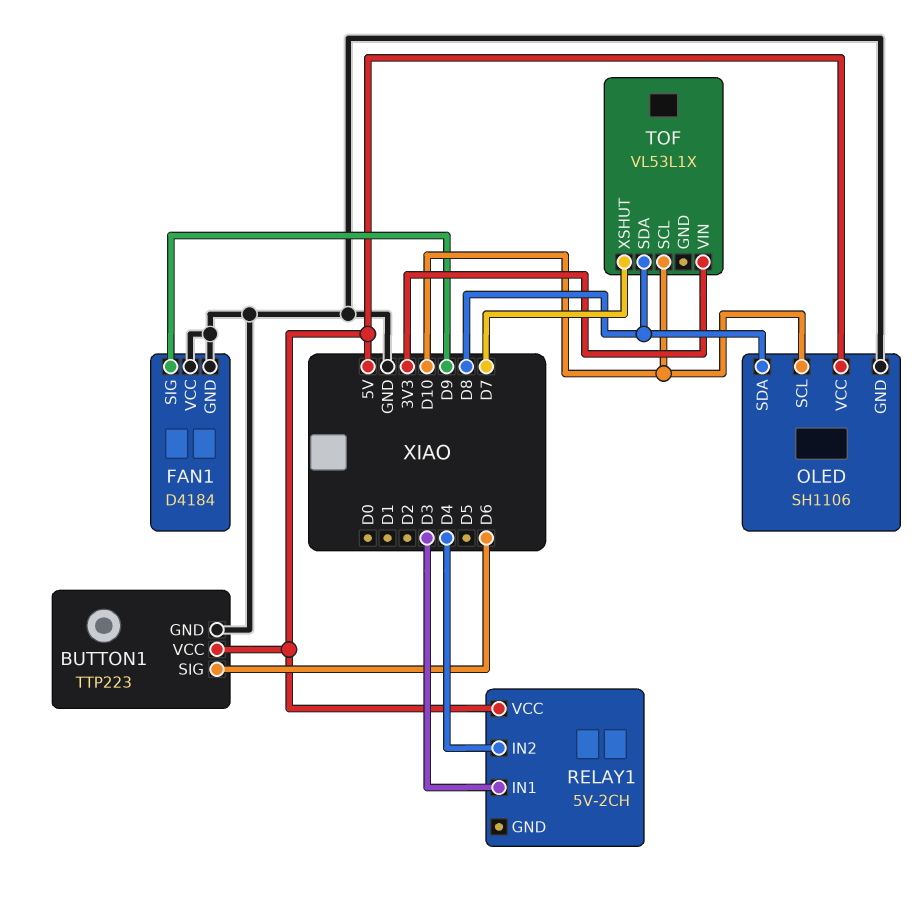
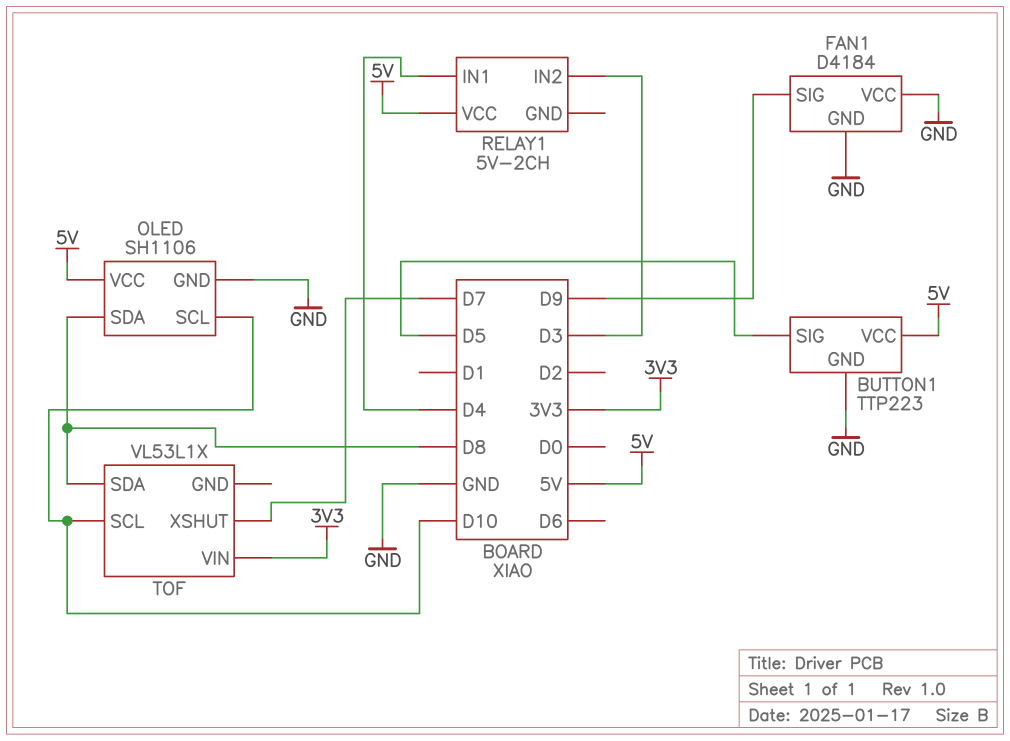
BUTTON1 pin SIG: D6 -> D5
RELAY1 pin IN1: D3 -> D4
RELAY1 pin IN2: D4 -> D3

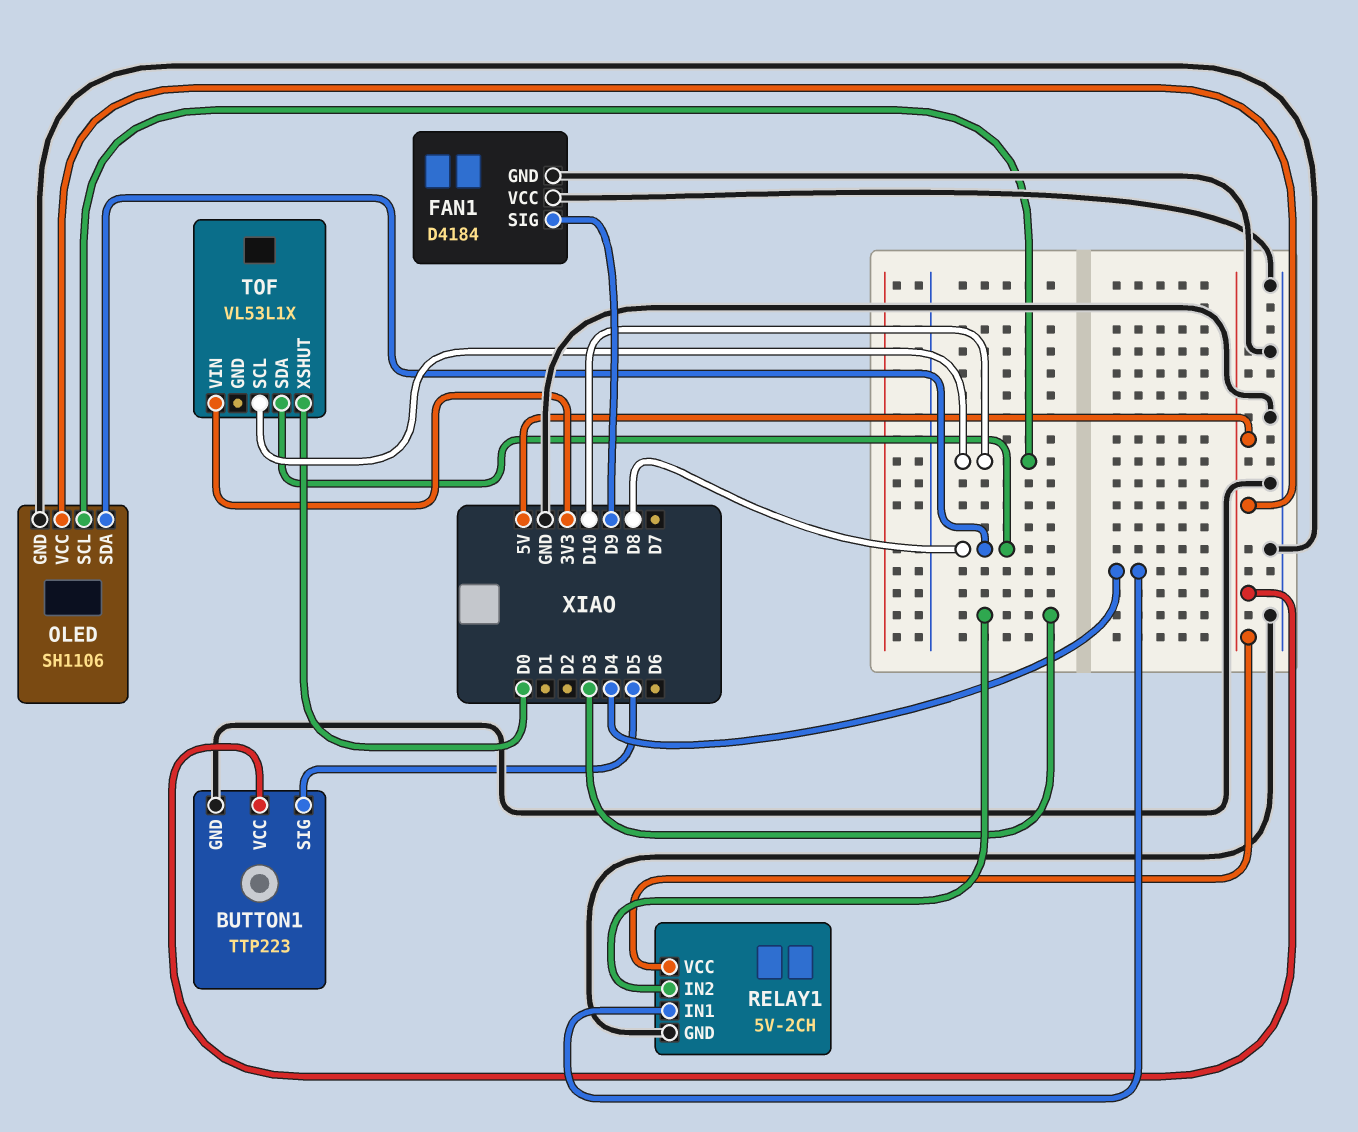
RELAY1 pin GND: none -> GND
TOF pin XSHUT: D7 -> D0

